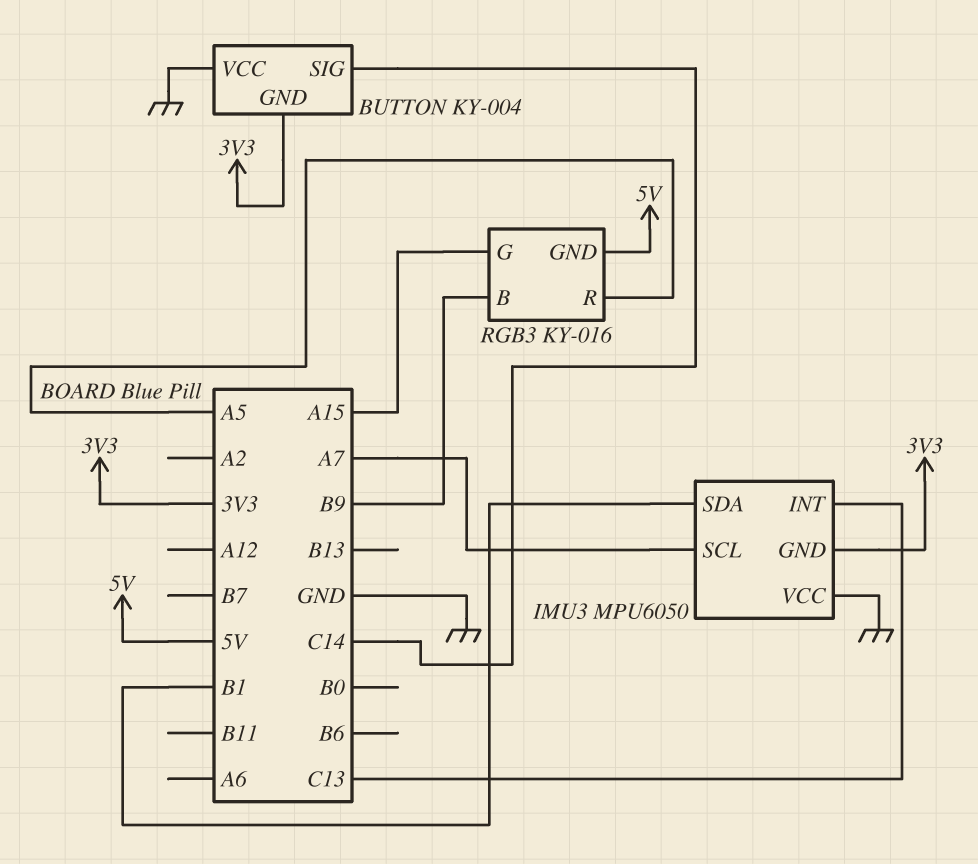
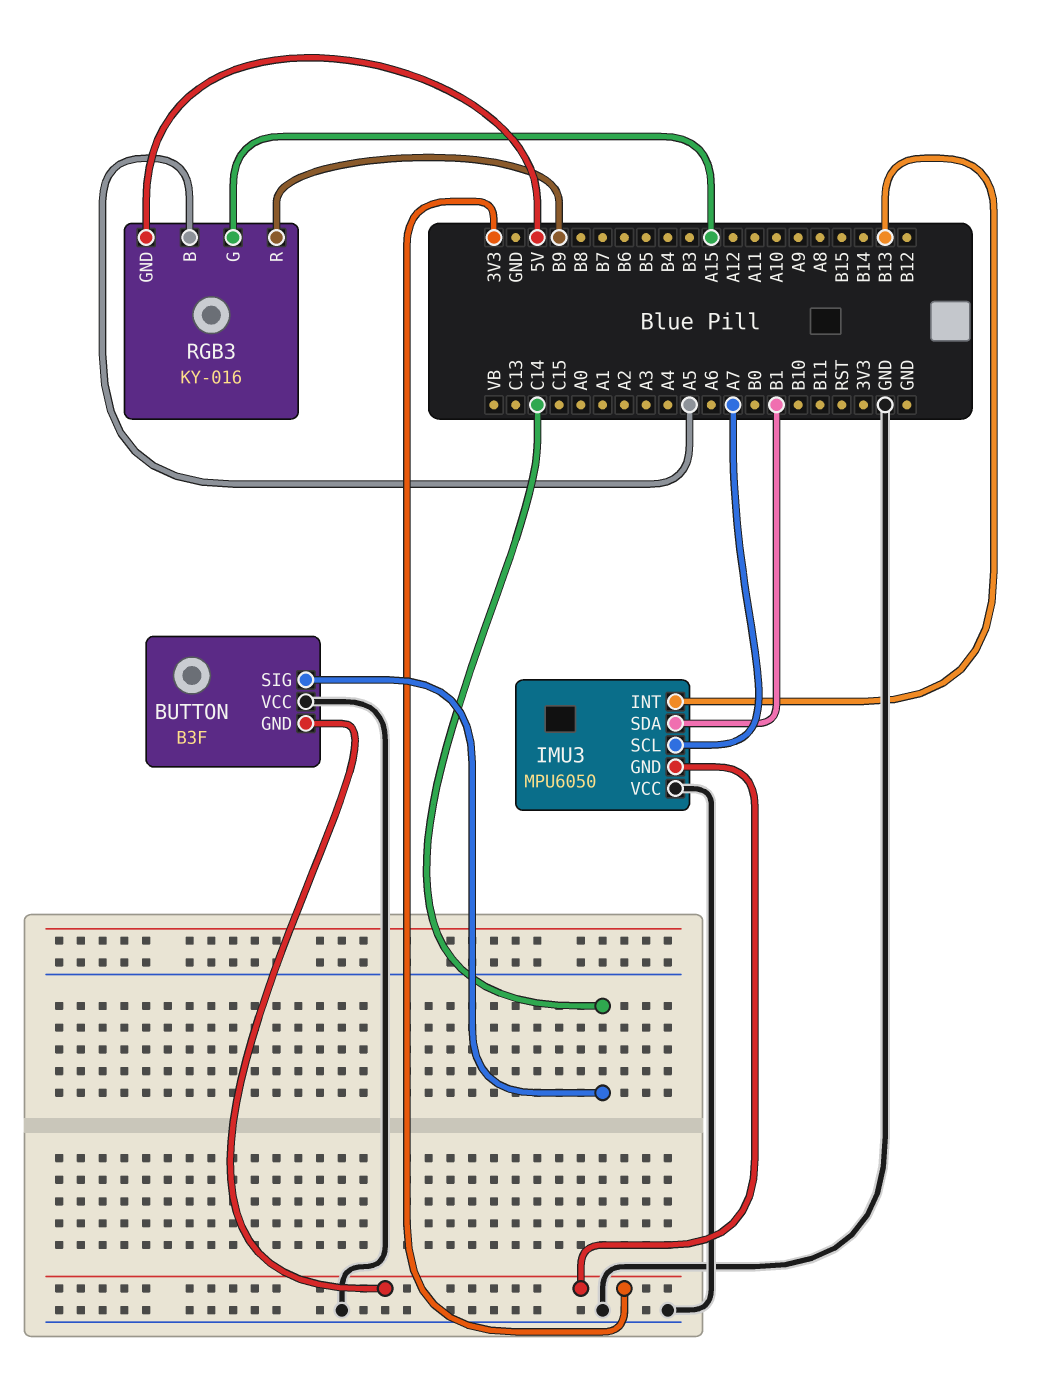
BUTTON: KY-004 -> B3F
IMU3 pin INT: C13 -> B13
RGB3 pin B: B9 -> A5
RGB3 pin R: A5 -> B9

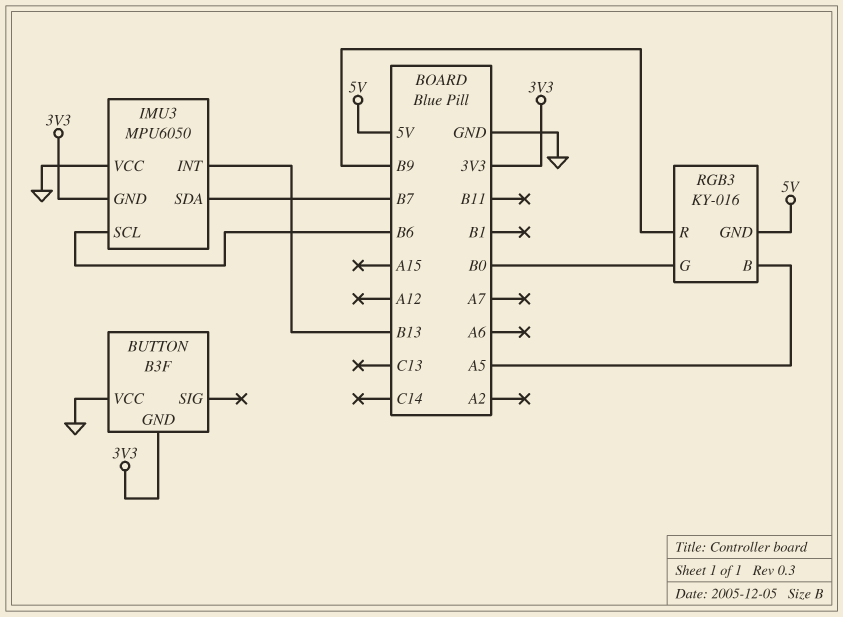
BUTTON pin SIG: C14 -> none
IMU3 pin SCL: A7 -> B6
IMU3 pin SDA: B1 -> B7
RGB3 pin G: A15 -> B0

